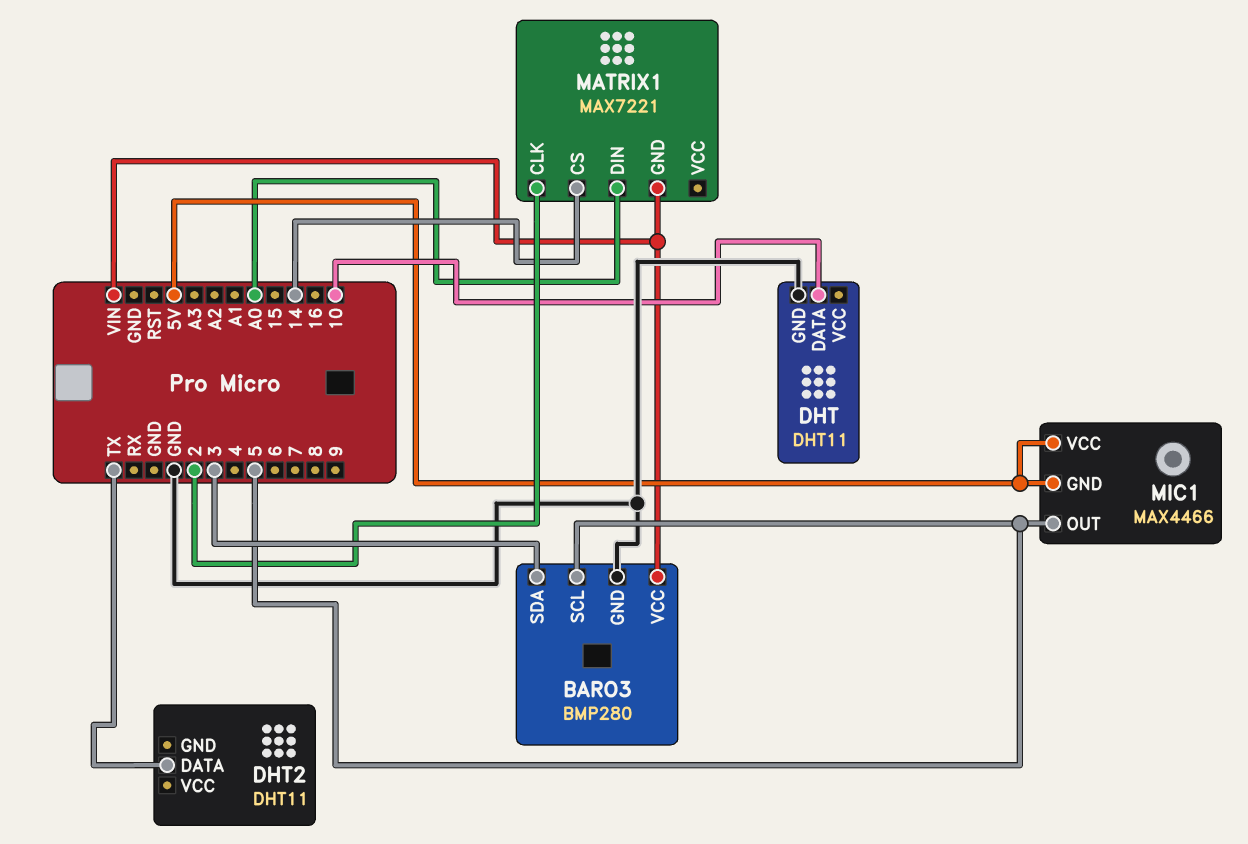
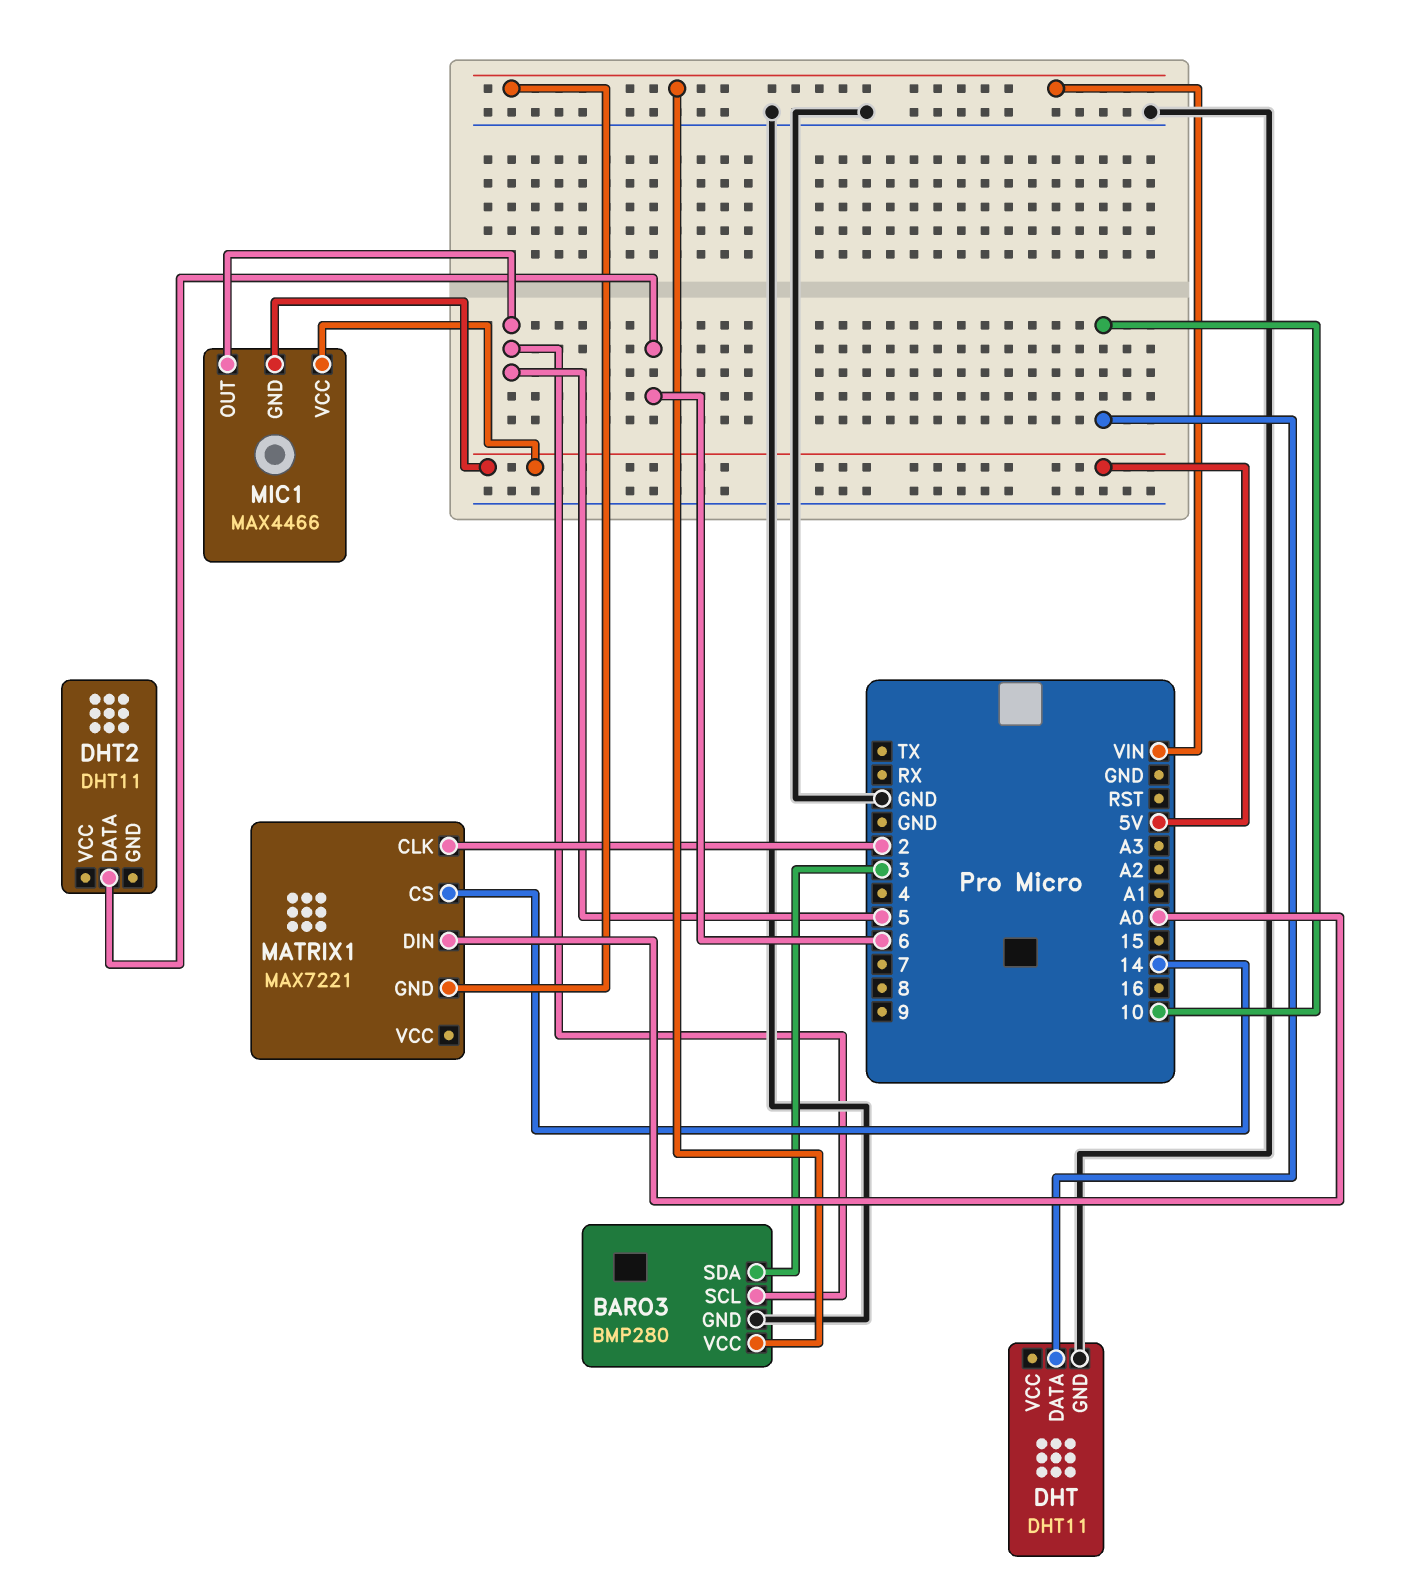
DHT2 pin DATA: TX -> 6

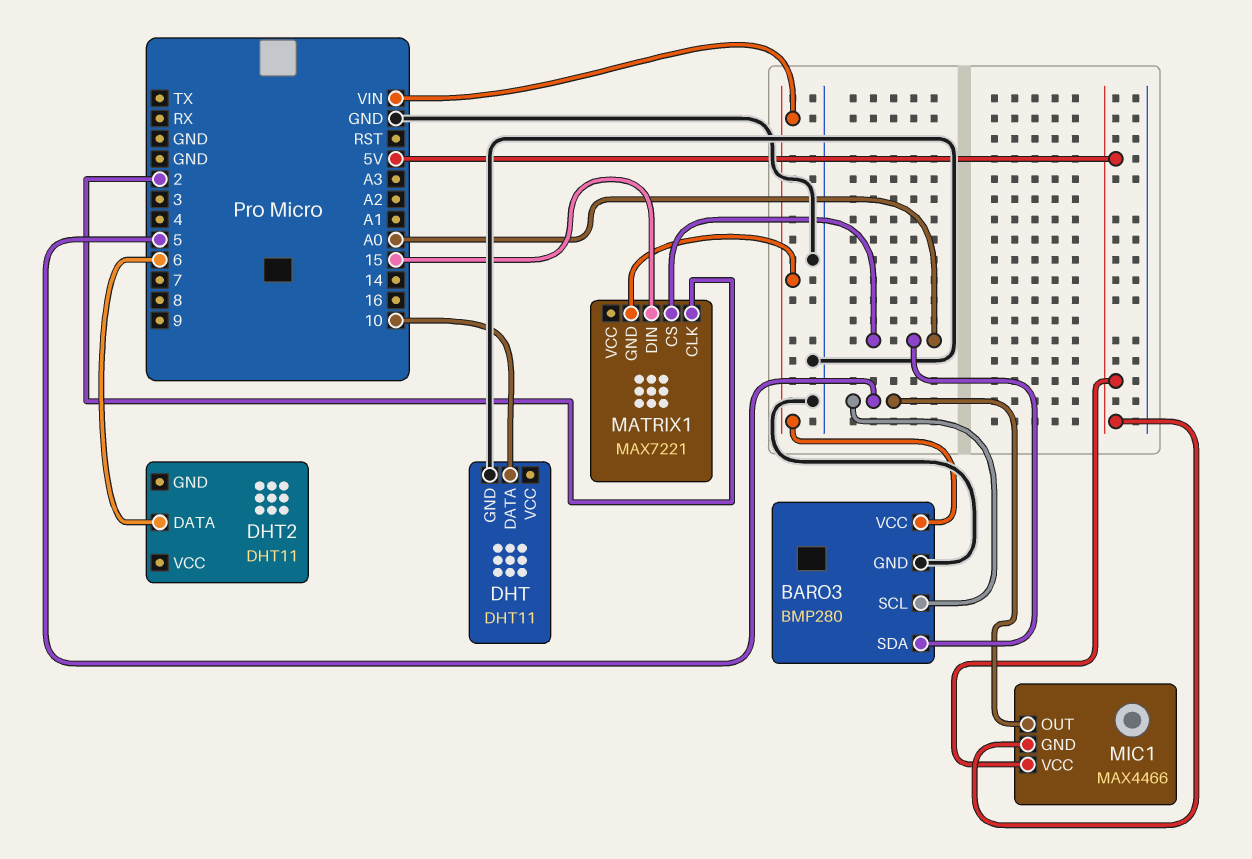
BARO3 pin SDA: 3 -> A0
MATRIX1 pin CS: 14 -> A0
MATRIX1 pin DIN: A0 -> 15

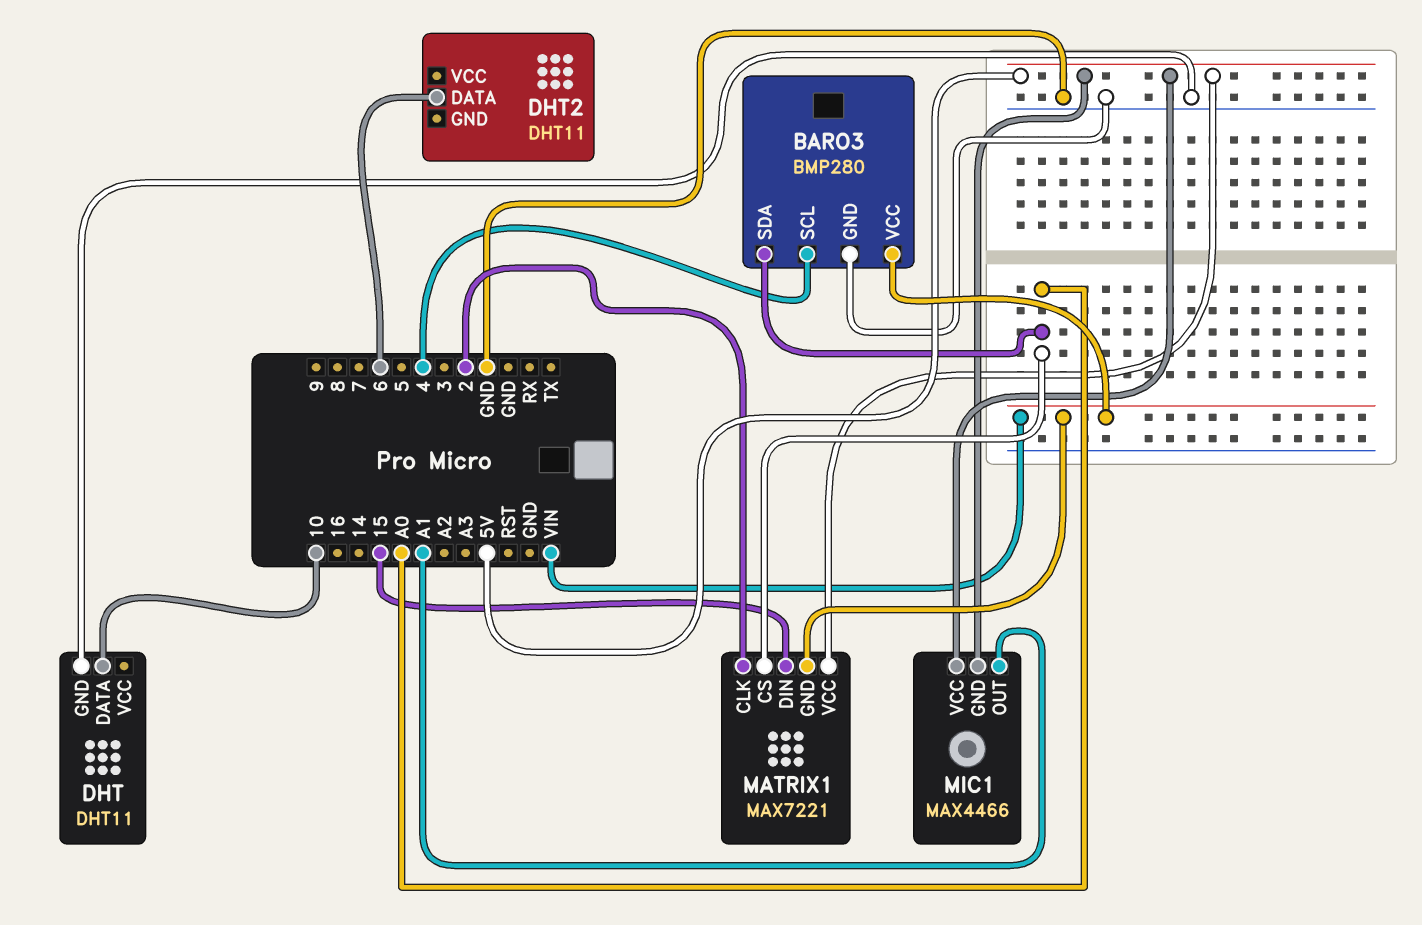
BARO3 pin SCL: 5 -> 4
MATRIX1 pin VCC: none -> 5V
MIC1 pin OUT: 5 -> A1

